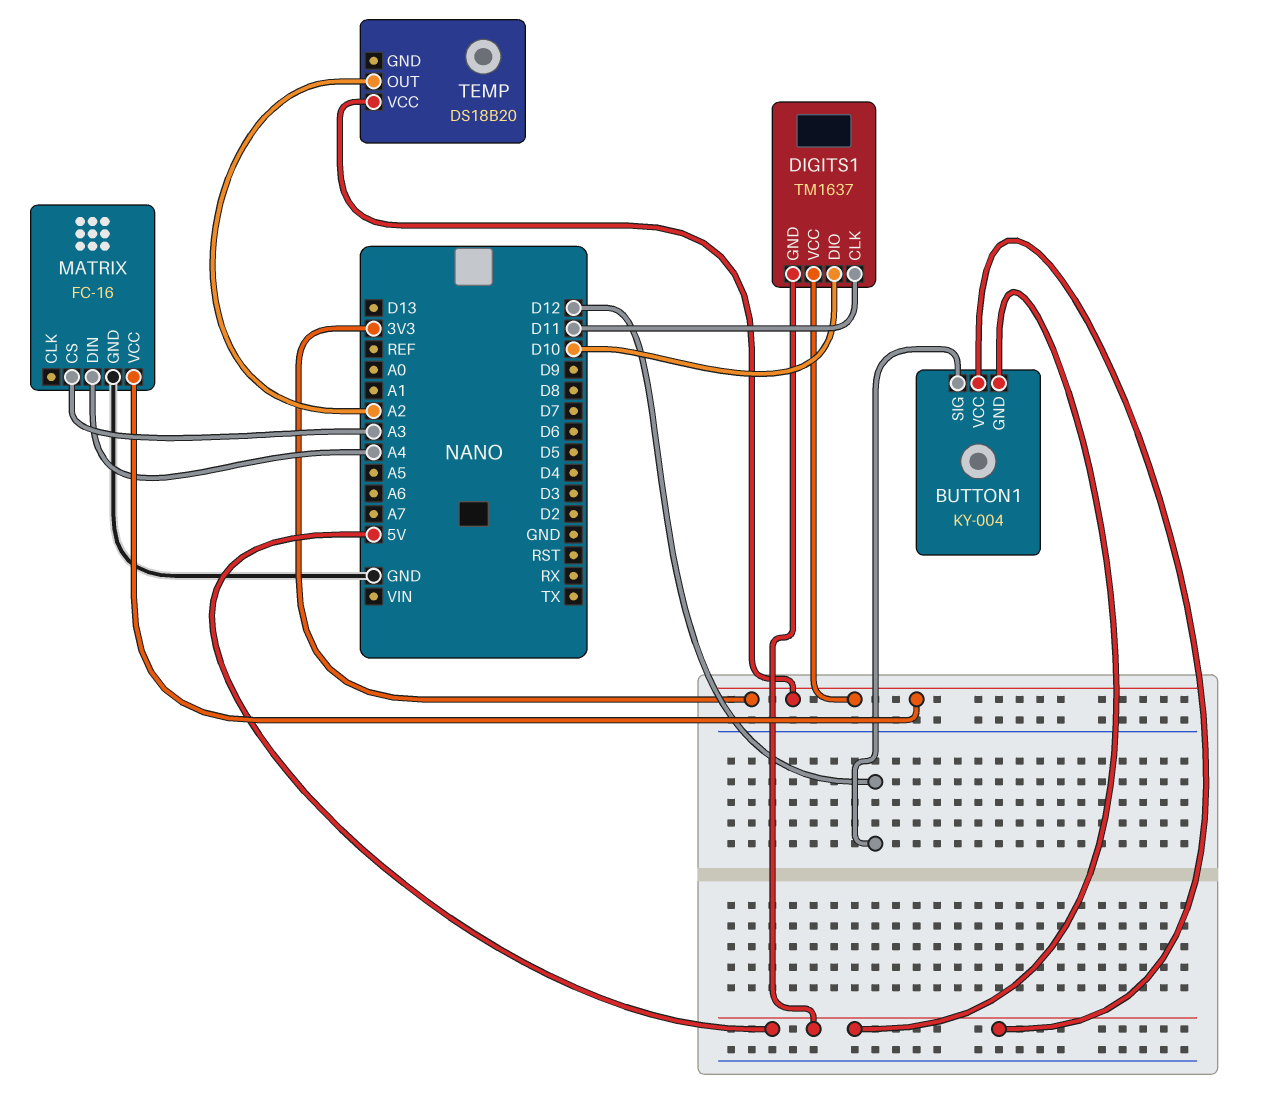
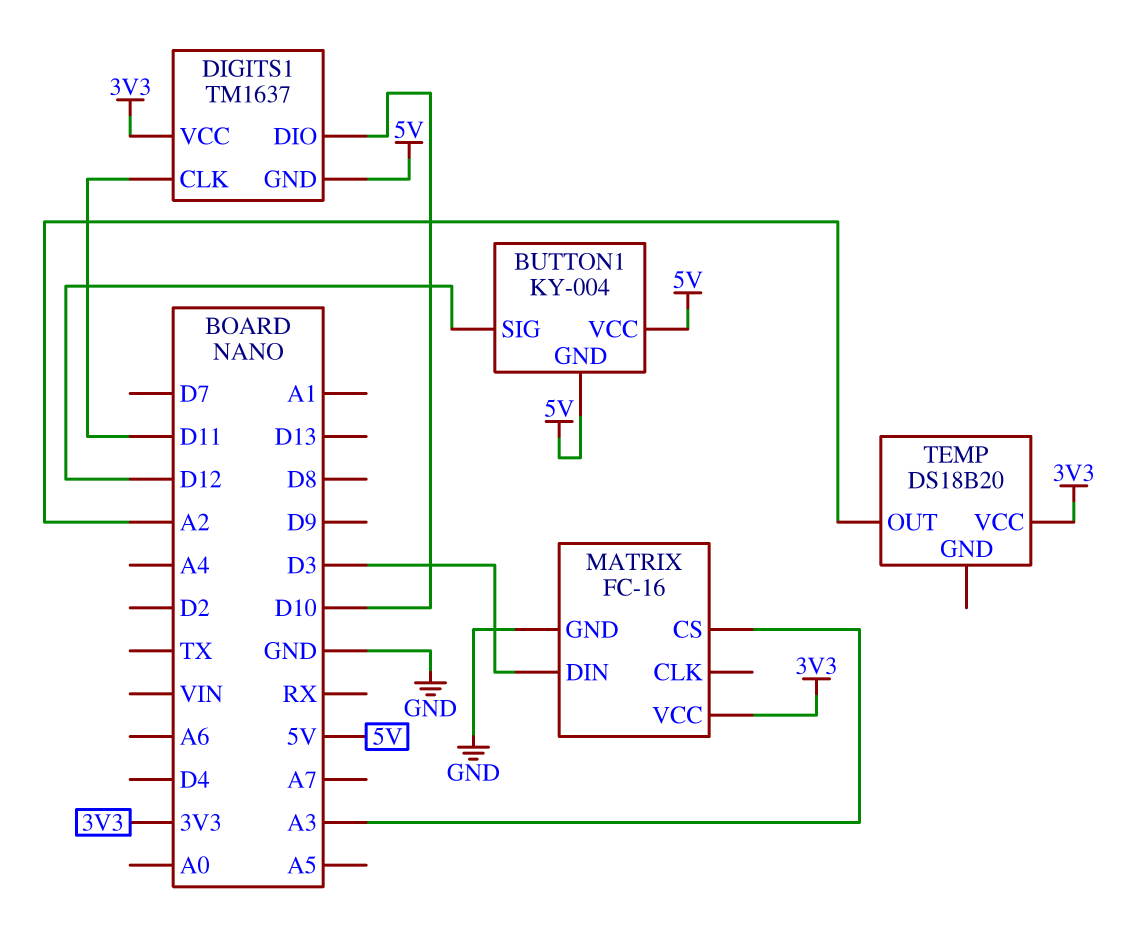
MATRIX pin DIN: A4 -> D3

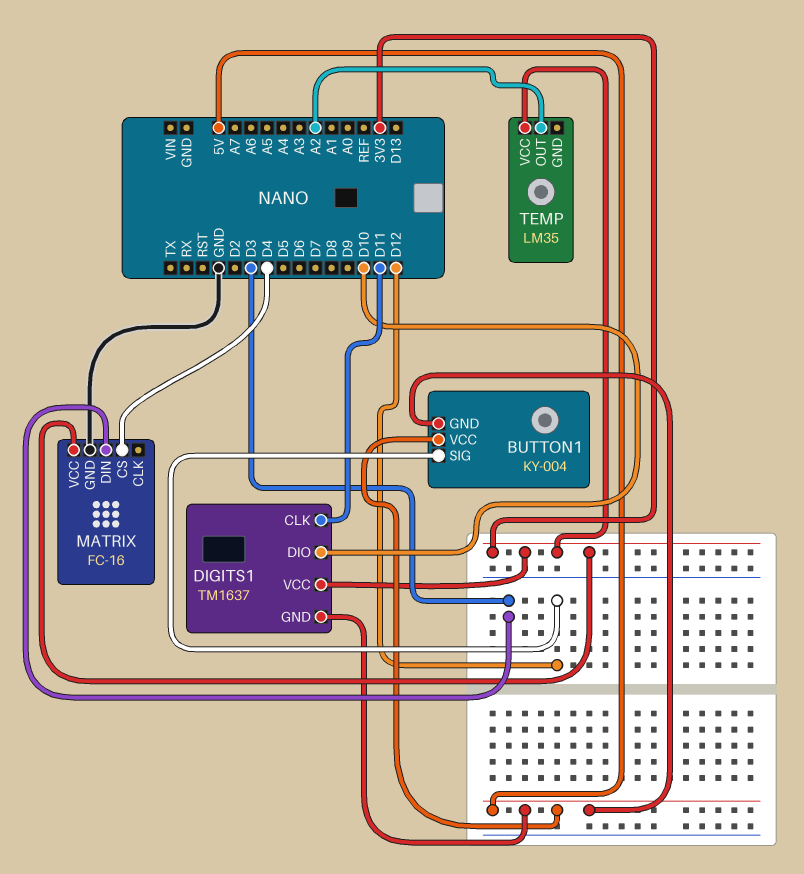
MATRIX pin CS: A3 -> D4
TEMP: DS18B20 -> LM35

